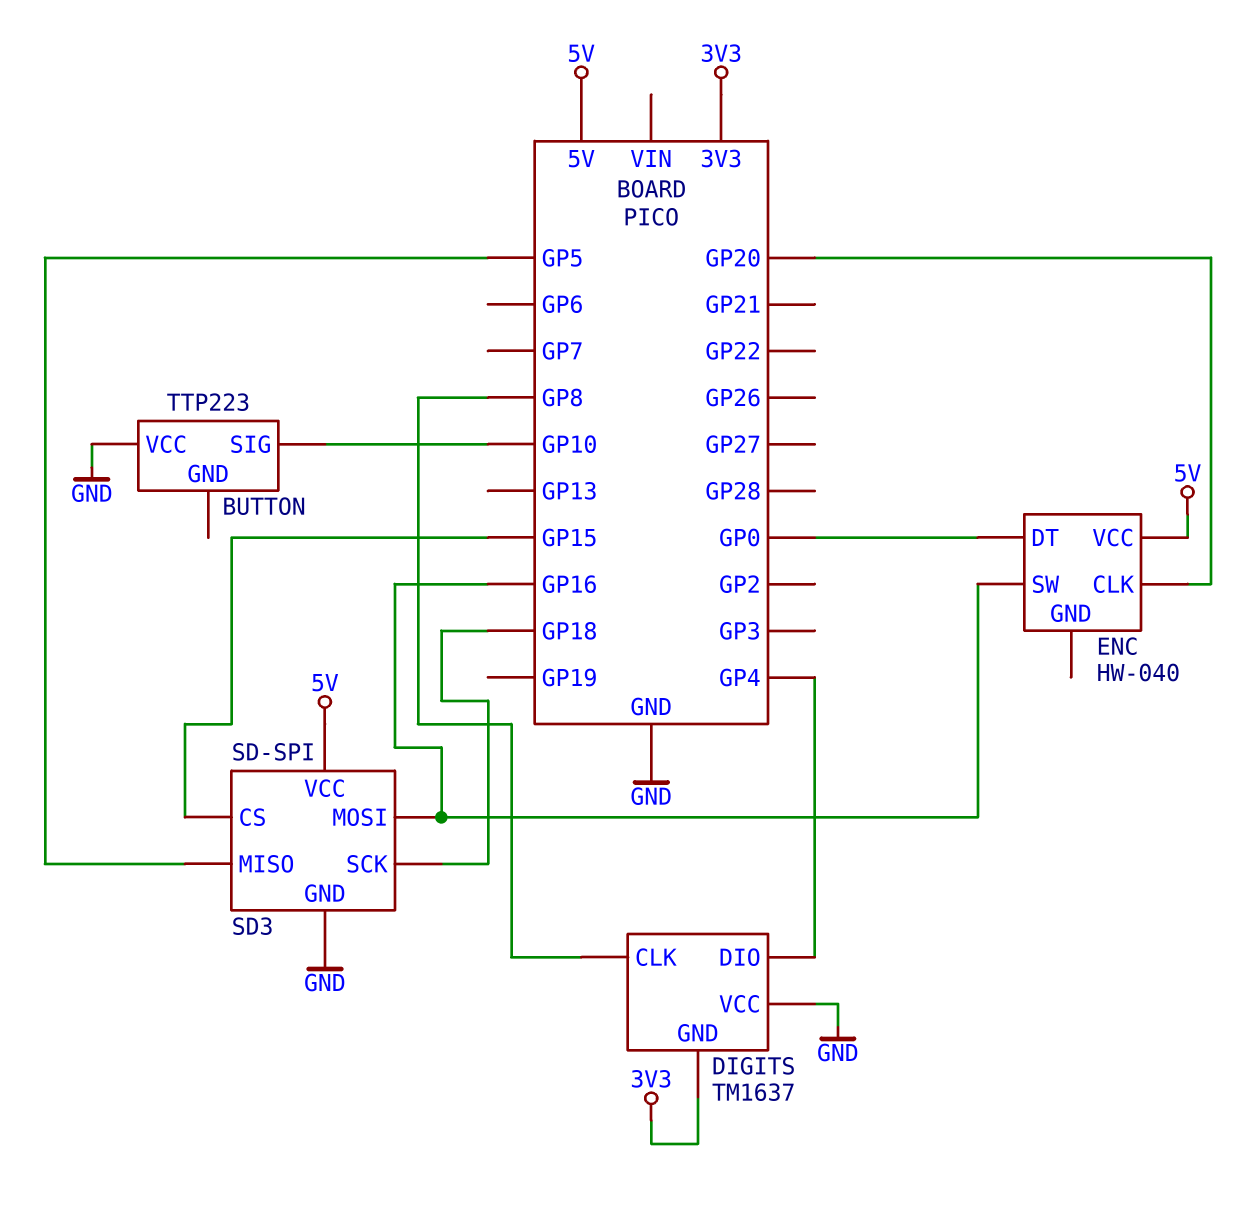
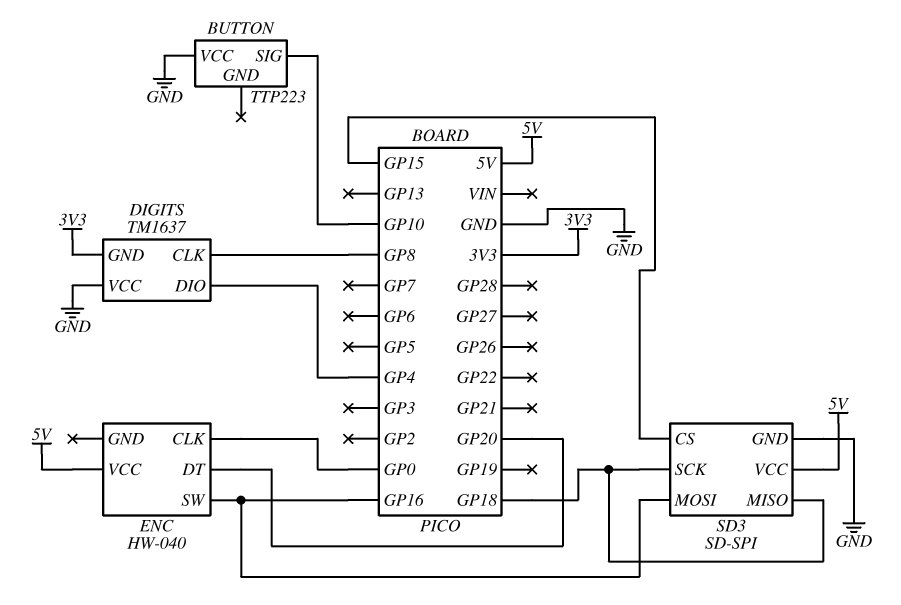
ENC pin CLK: GP20 -> GP0
ENC pin DT: GP0 -> GP20
SD3 pin MISO: GP5 -> GP18

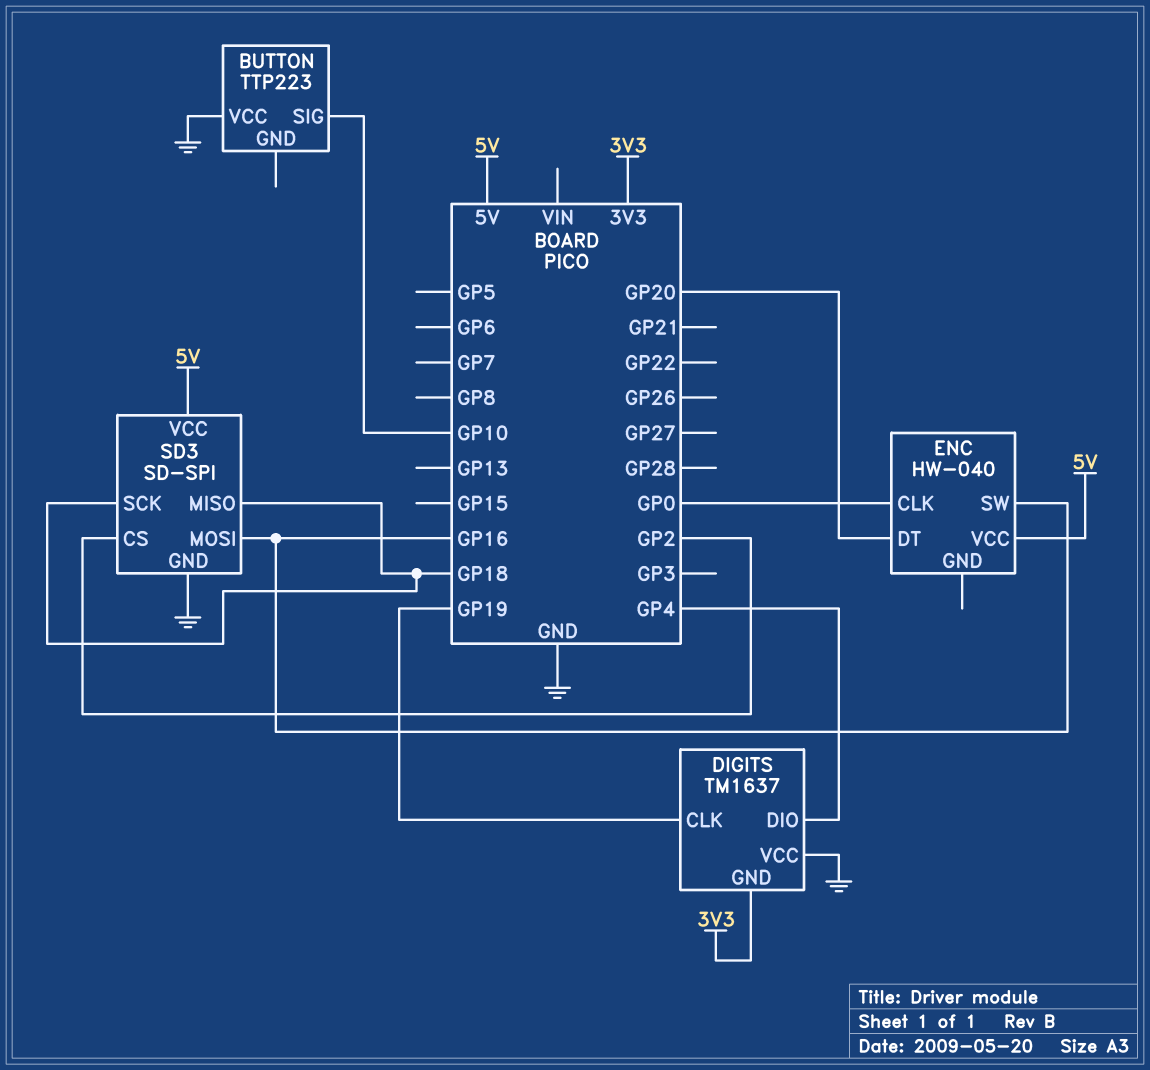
DIGITS pin CLK: GP8 -> GP19
SD3 pin CS: GP15 -> GP2

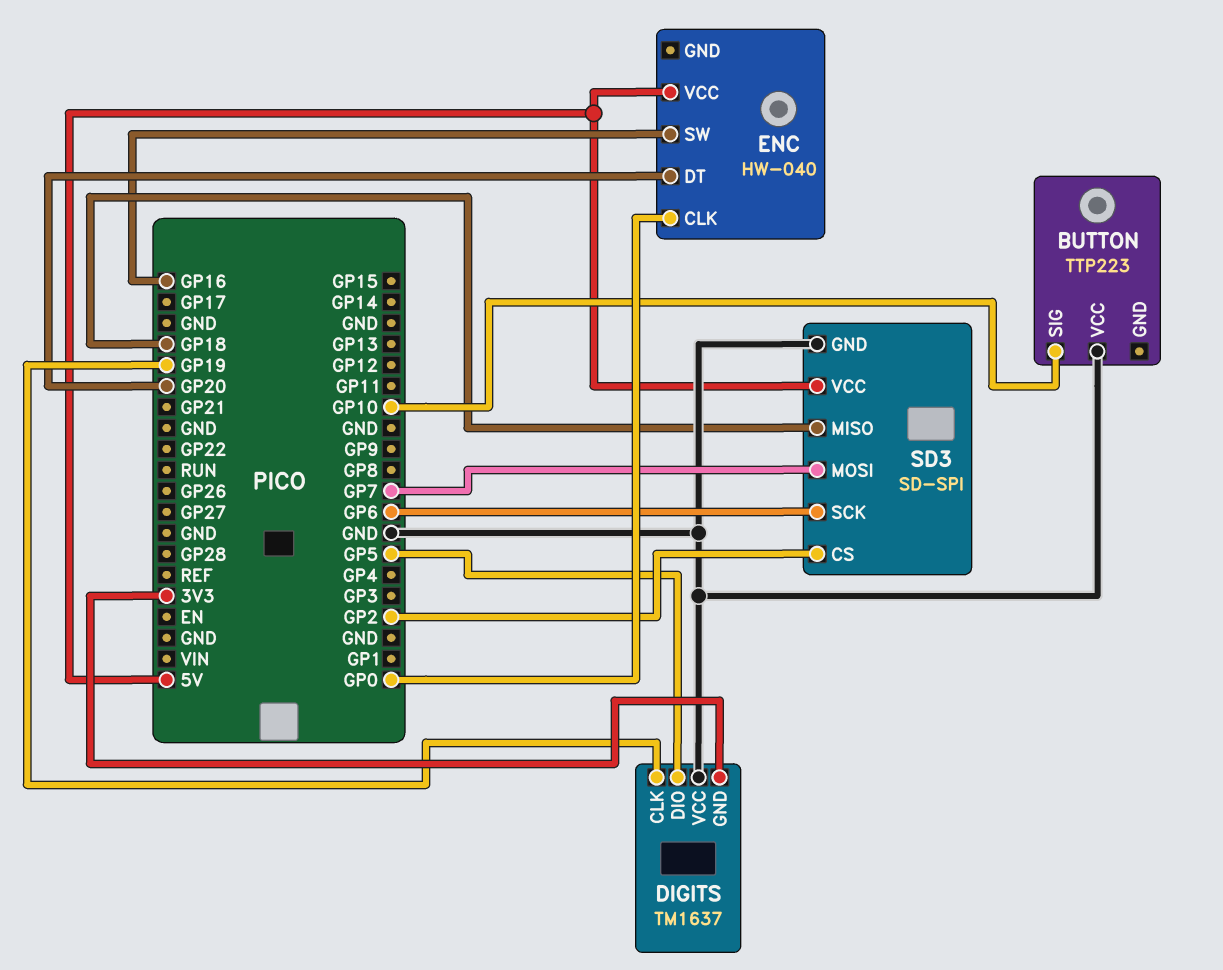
DIGITS pin DIO: GP4 -> GP5
SD3 pin MOSI: GP16 -> GP7
SD3 pin SCK: GP18 -> GP6

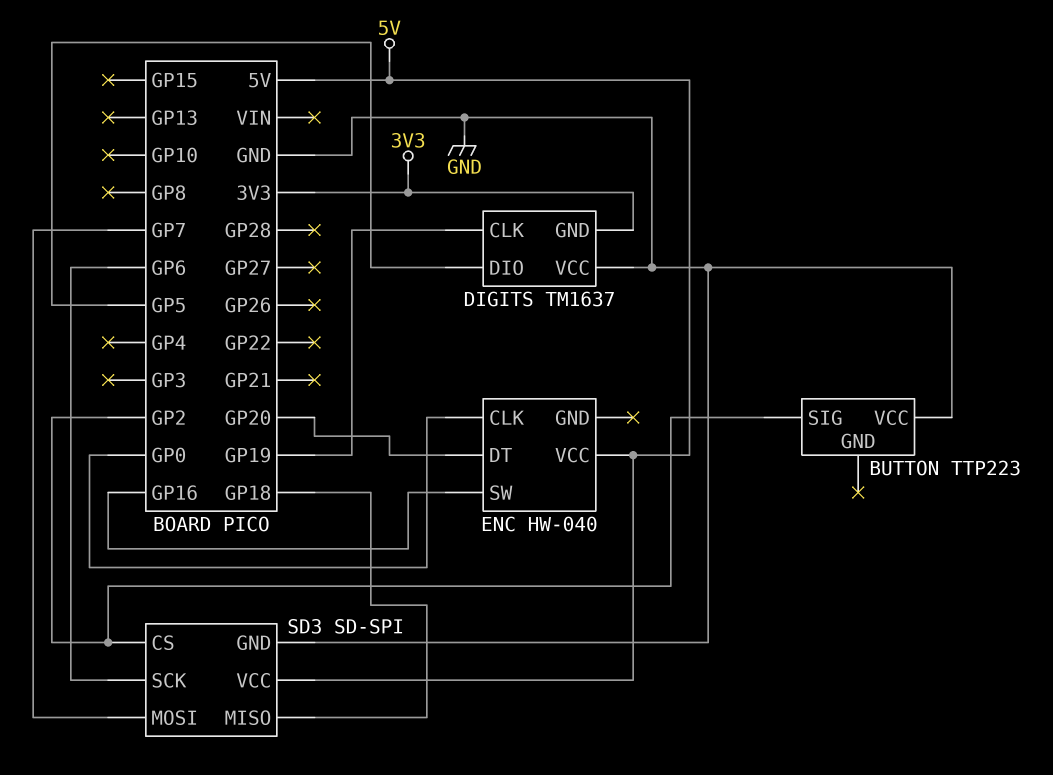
BUTTON pin SIG: GP10 -> GP2

